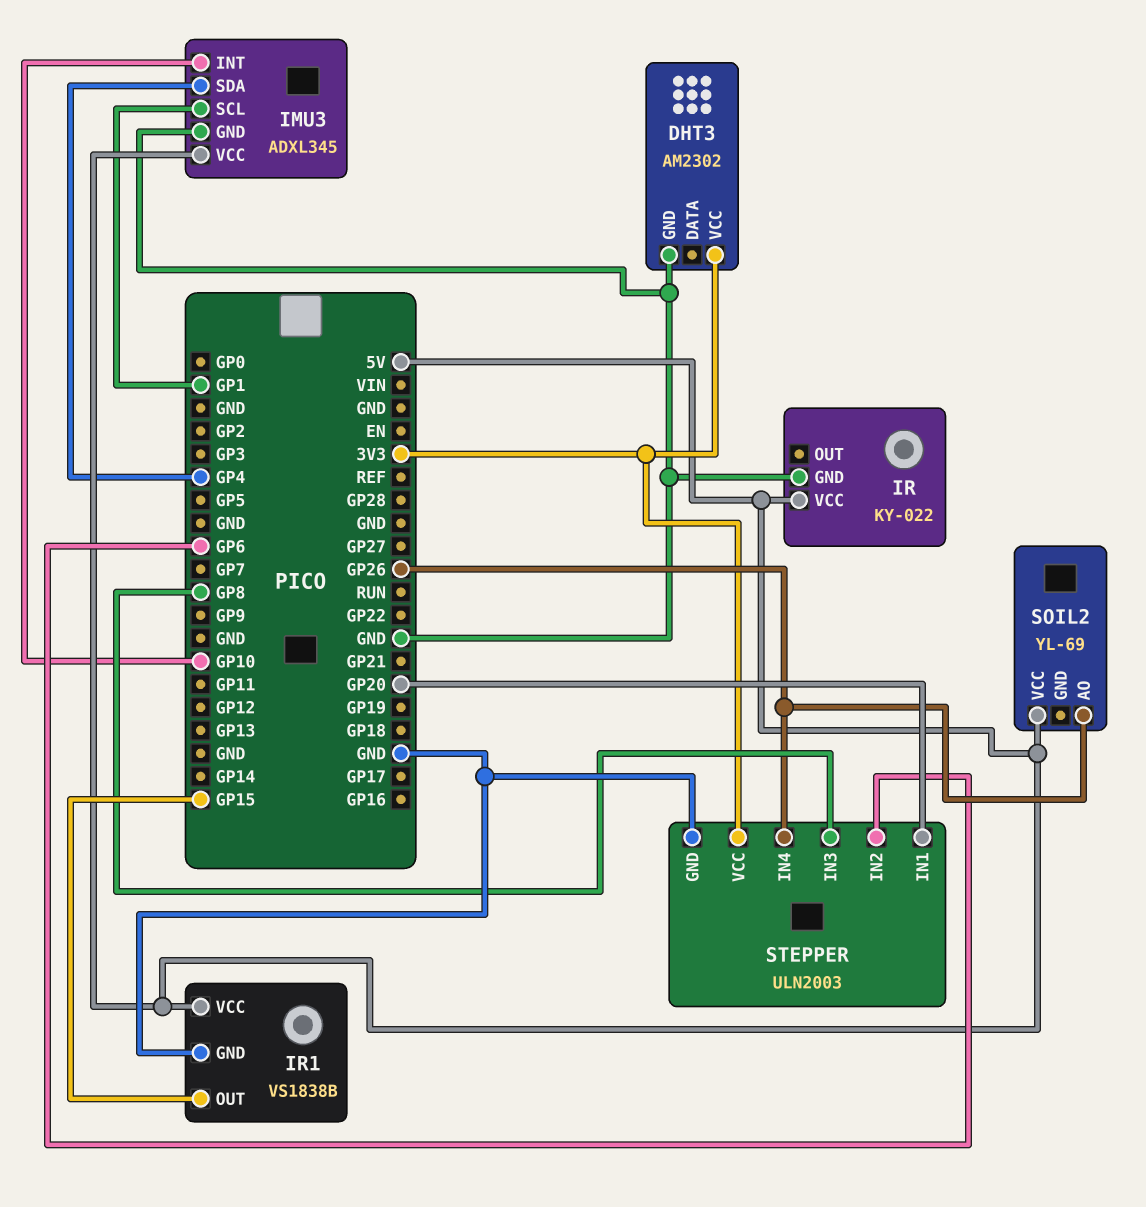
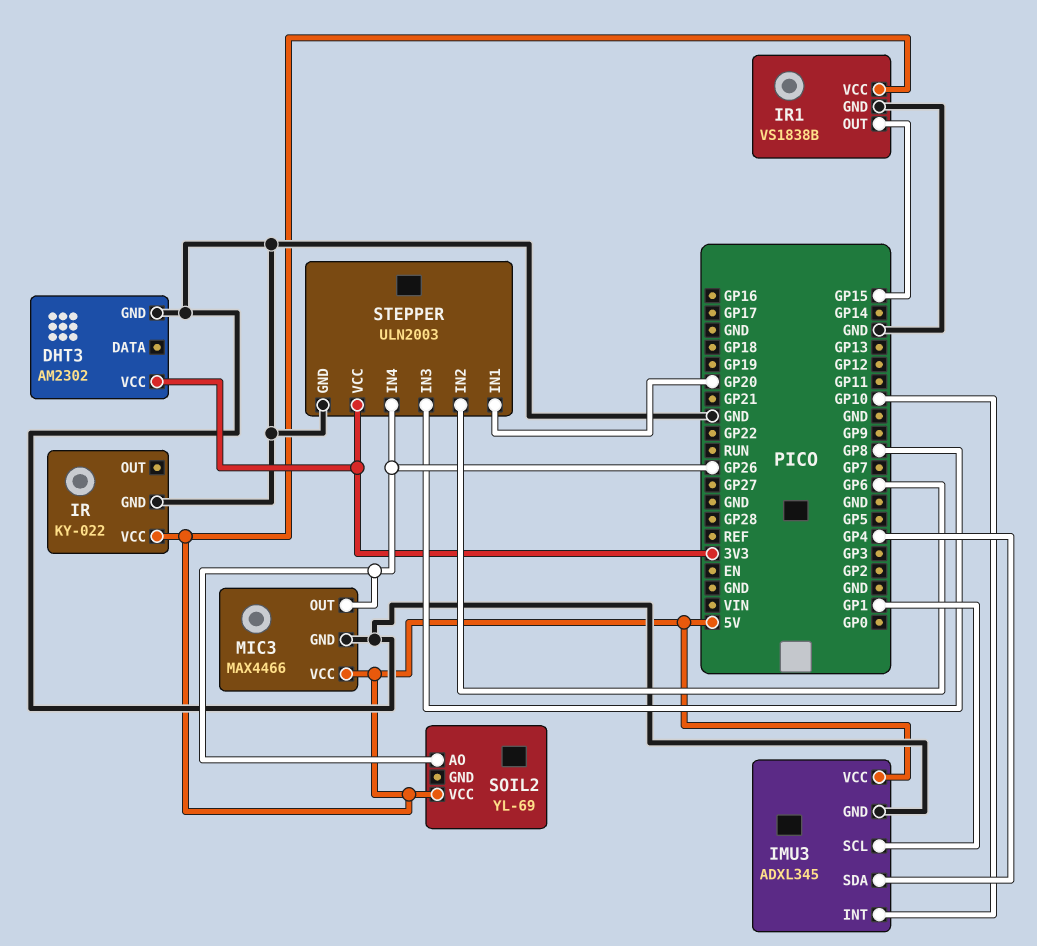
MIC3: none -> MAX4466
MIC3 pin GND: none -> GND
MIC3 pin OUT: none -> GP26
MIC3 pin VCC: none -> 5V

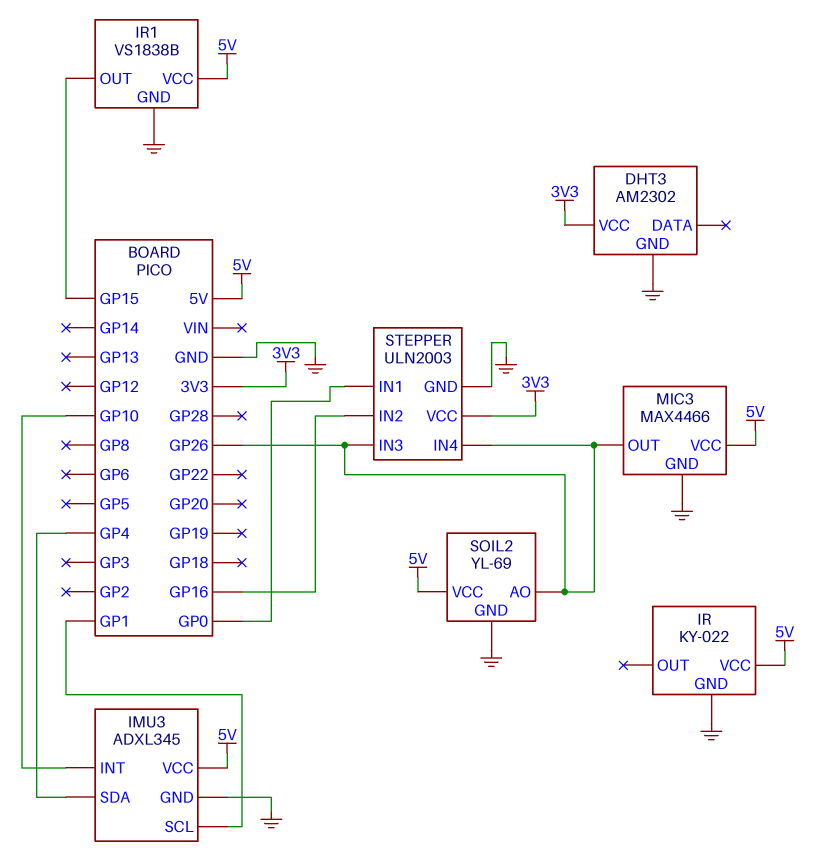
SOIL2 pin GND: none -> GND
STEPPER pin IN1: GP20 -> GP0
STEPPER pin IN2: GP6 -> GP16
STEPPER pin IN3: GP8 -> GP26

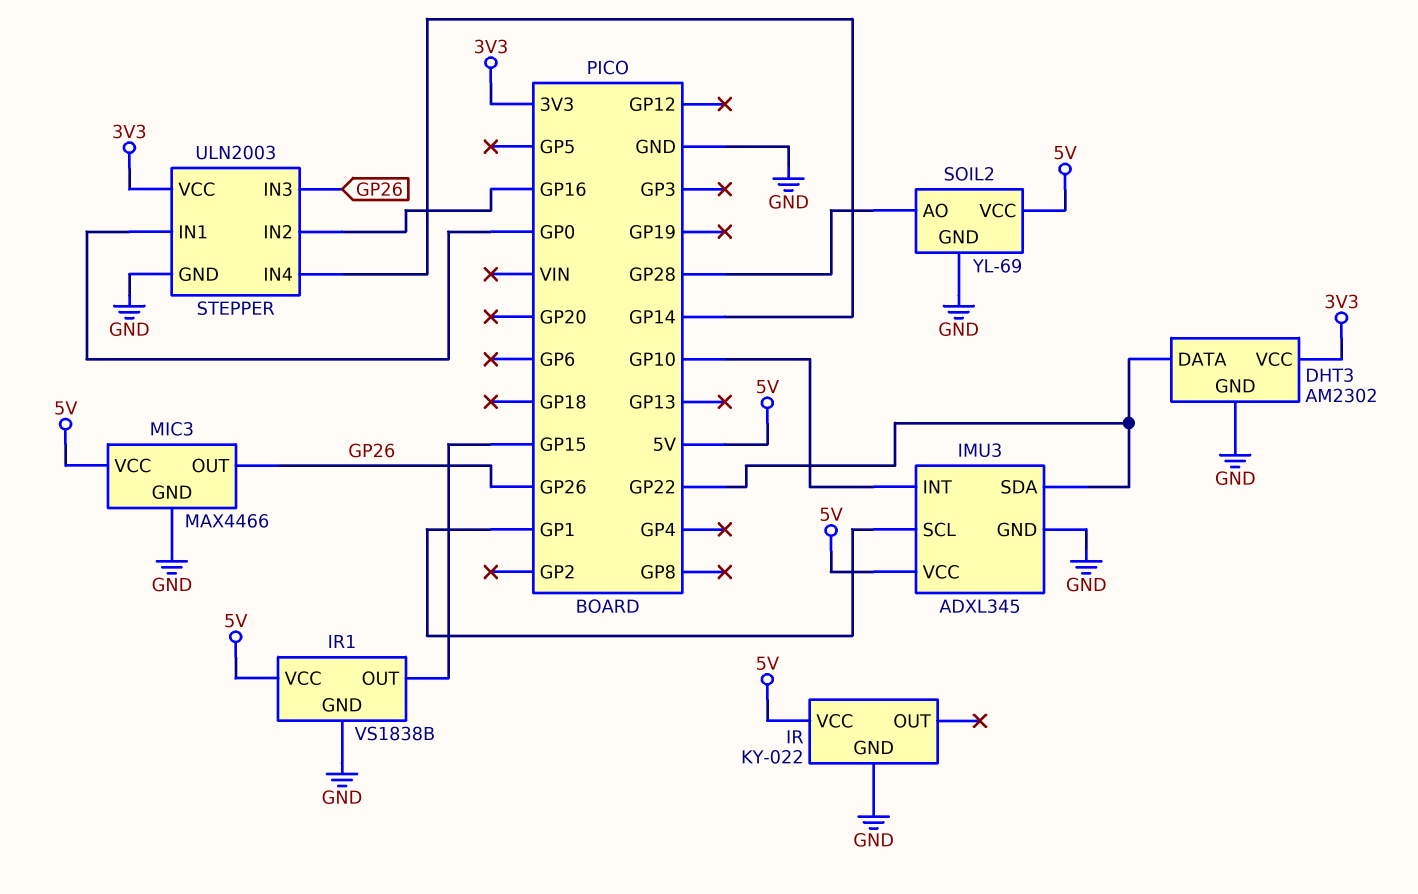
DHT3 pin DATA: none -> GP22
IMU3 pin SDA: GP4 -> GP22
SOIL2 pin AO: GP26 -> GP28
STEPPER pin IN4: GP26 -> GP14

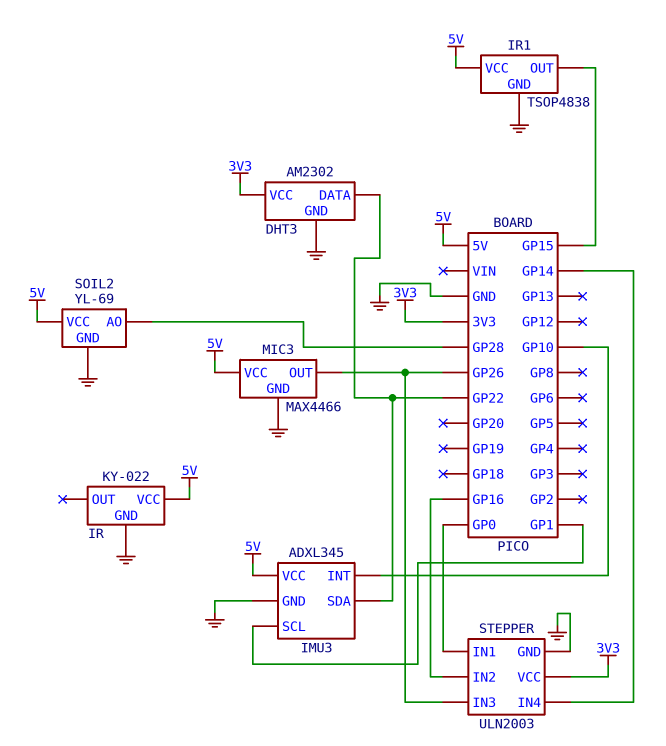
IR1: VS1838B -> TSOP4838

